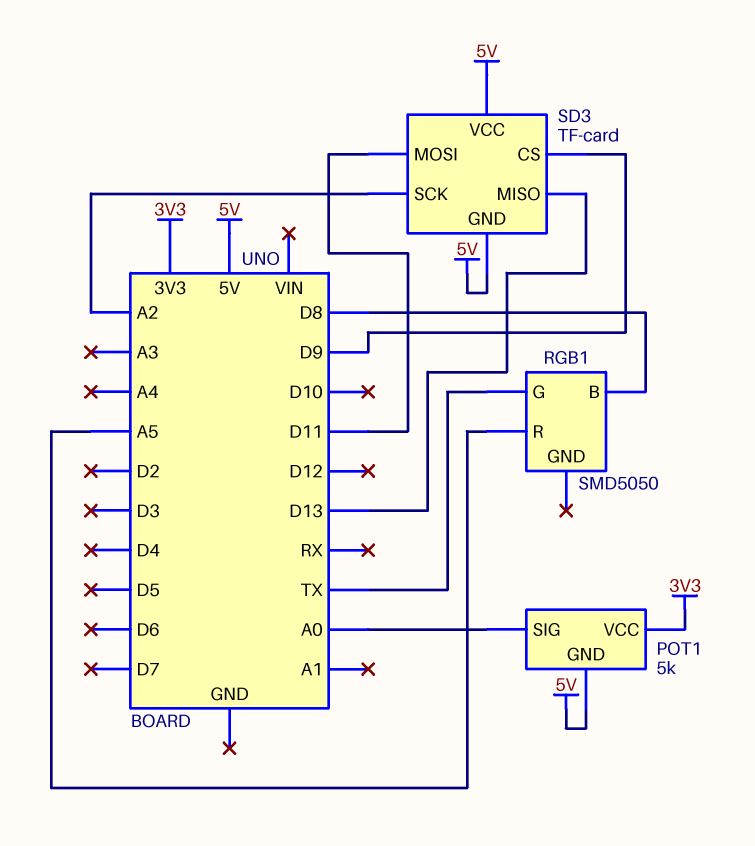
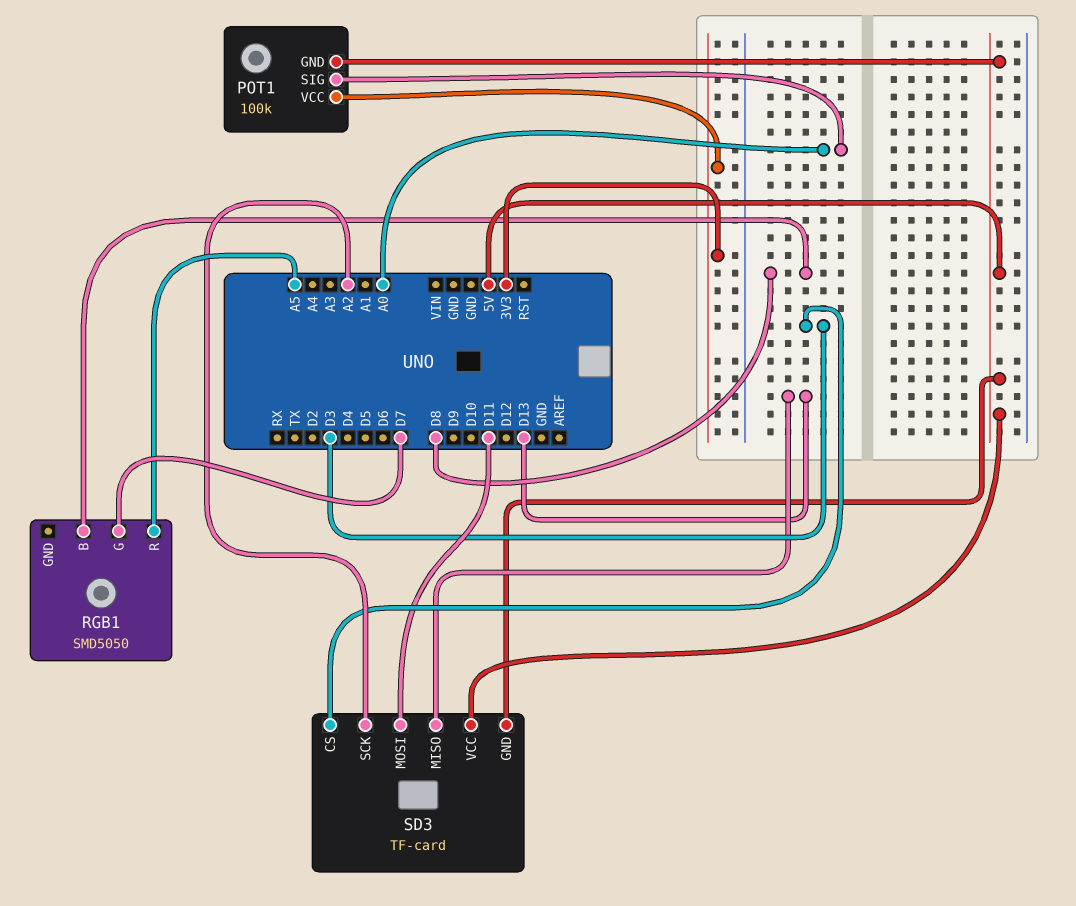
POT1: 5k -> 100k
RGB1 pin G: TX -> D7
SD3 pin CS: D9 -> D3

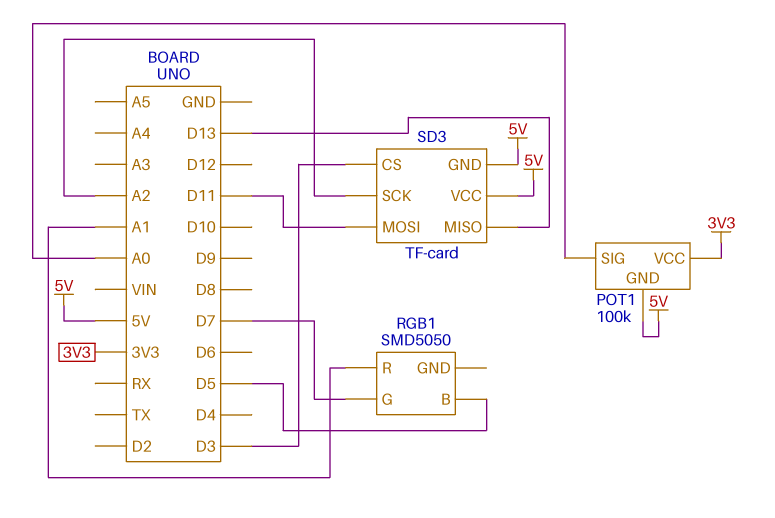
RGB1 pin B: D8 -> D5
RGB1 pin R: A5 -> A1

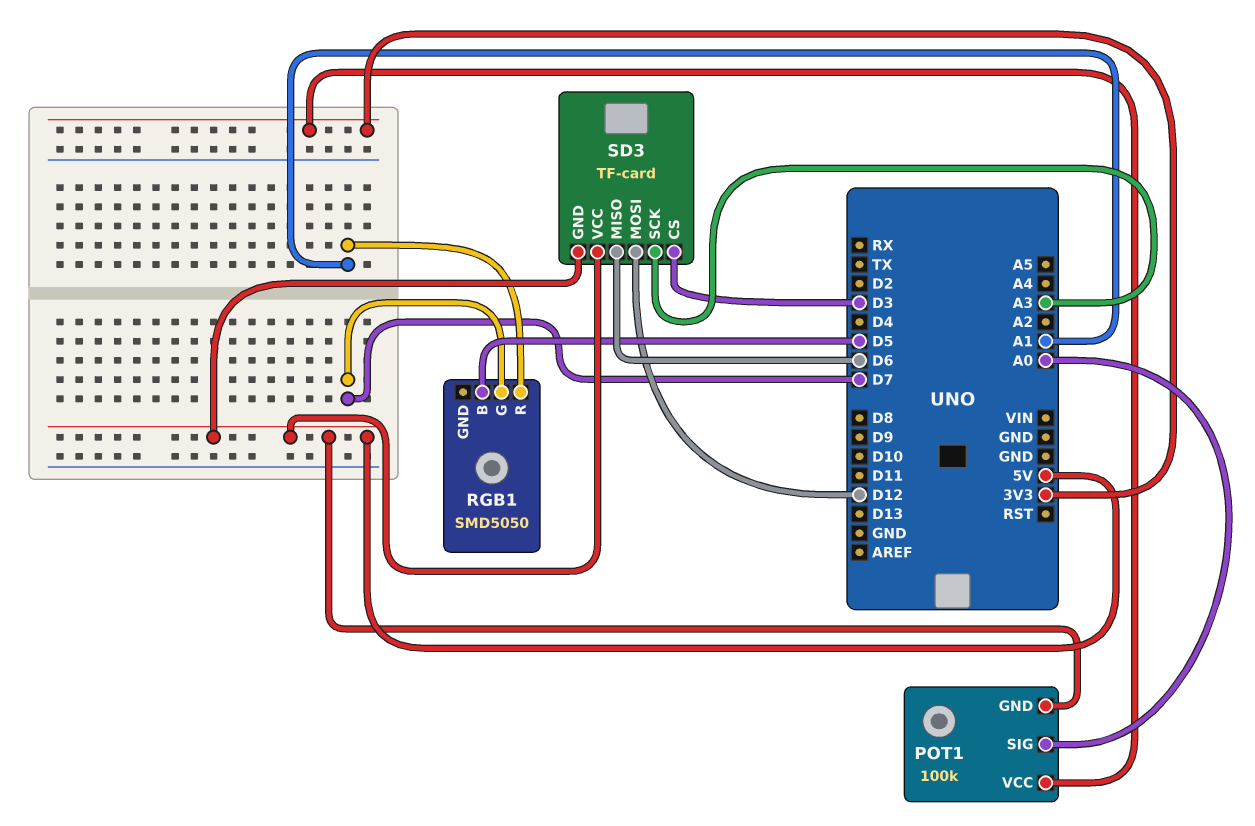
SD3 pin MISO: D13 -> D6
SD3 pin MOSI: D11 -> D12
SD3 pin SCK: A2 -> A3

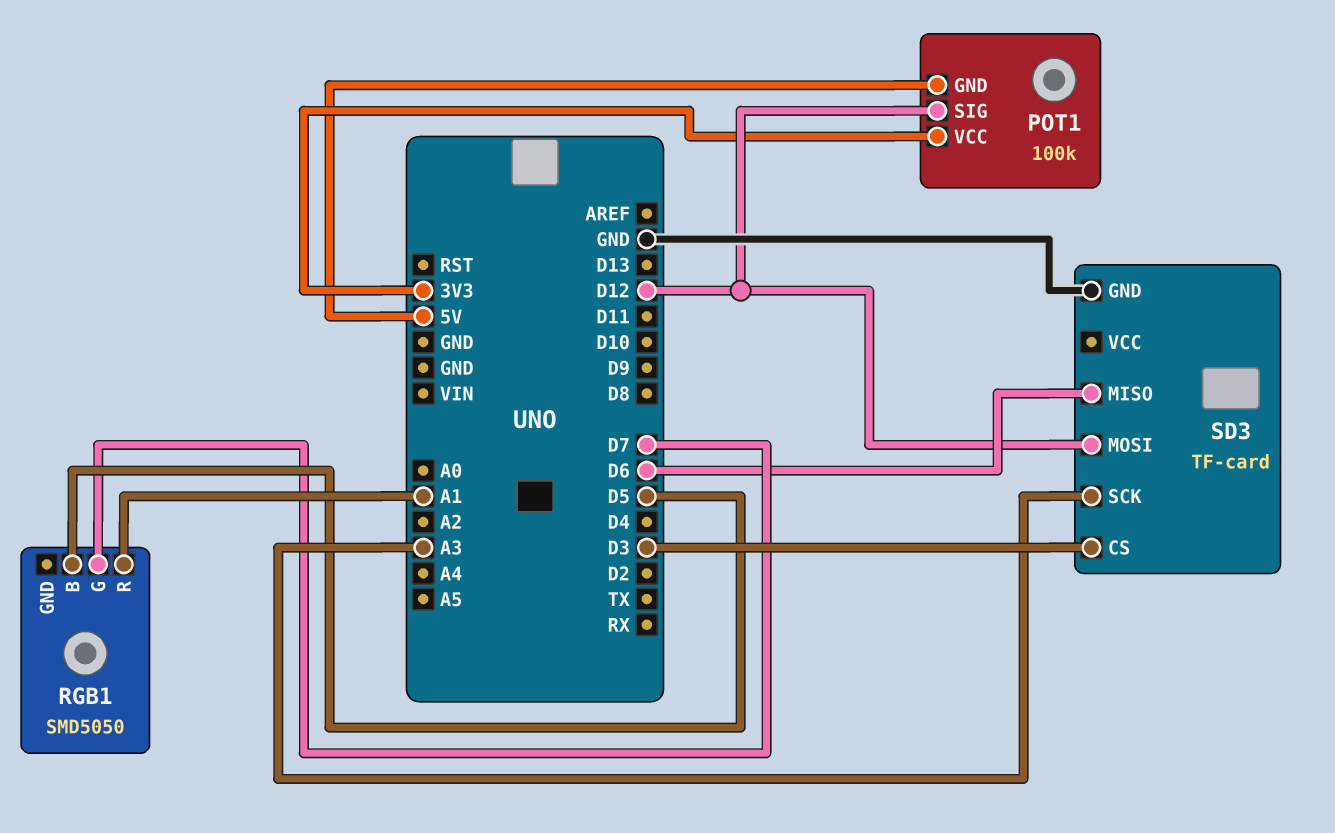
POT1 pin SIG: A0 -> D12
SD3 pin GND: 5V -> GND
SD3 pin VCC: 5V -> none

